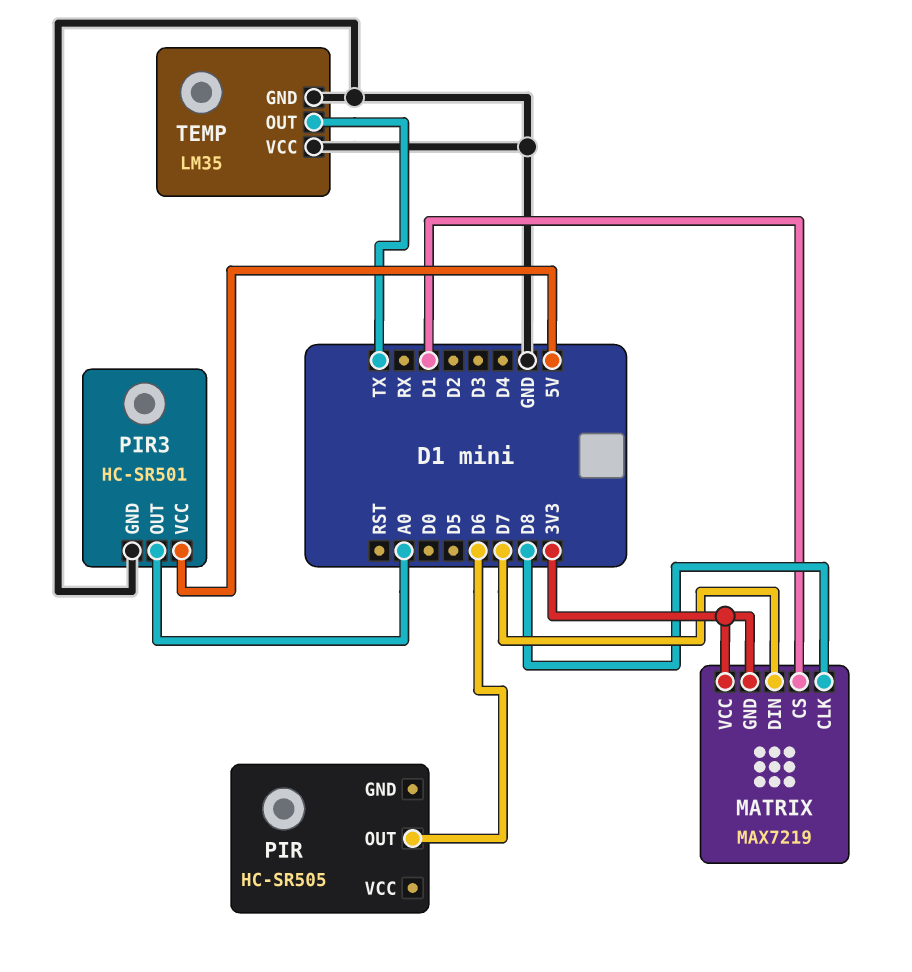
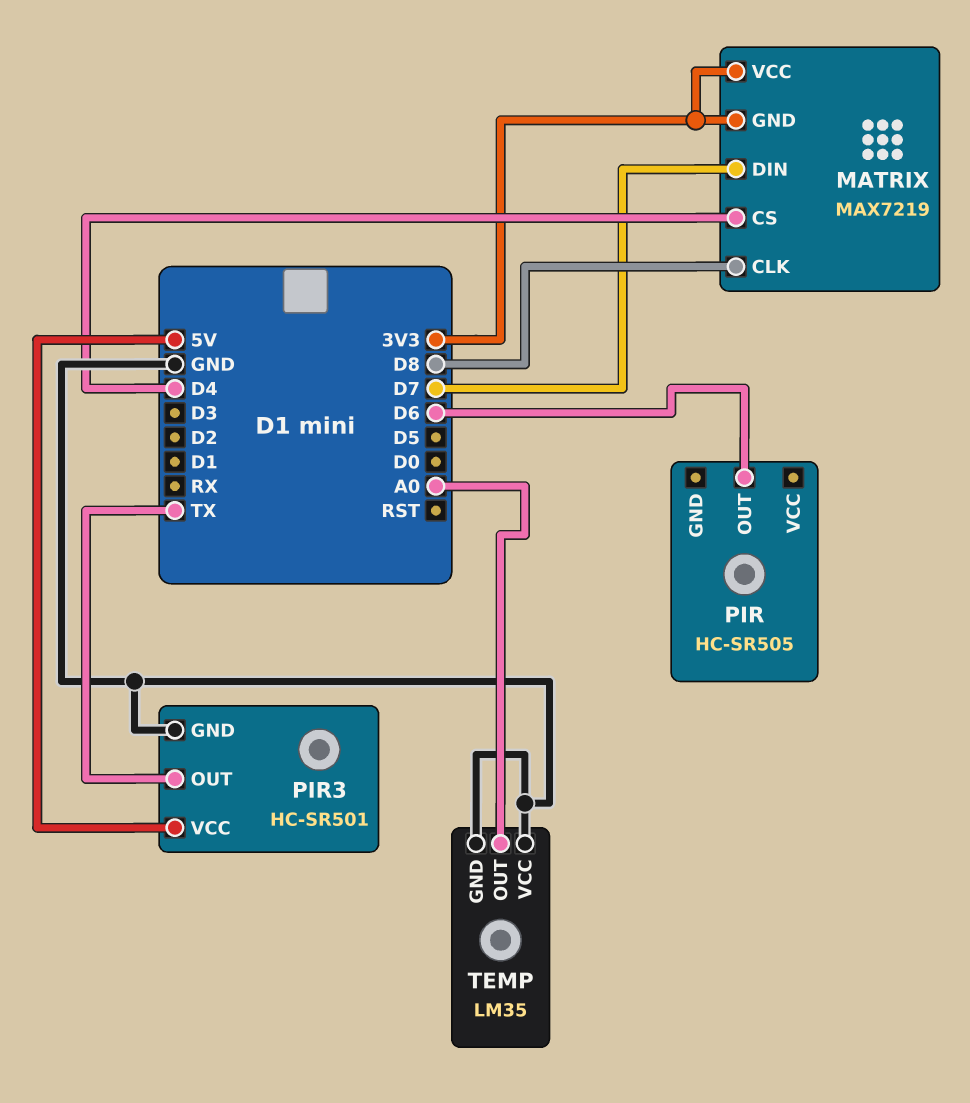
MATRIX pin CS: D1 -> D4
PIR3 pin OUT: A0 -> TX
TEMP pin OUT: TX -> A0

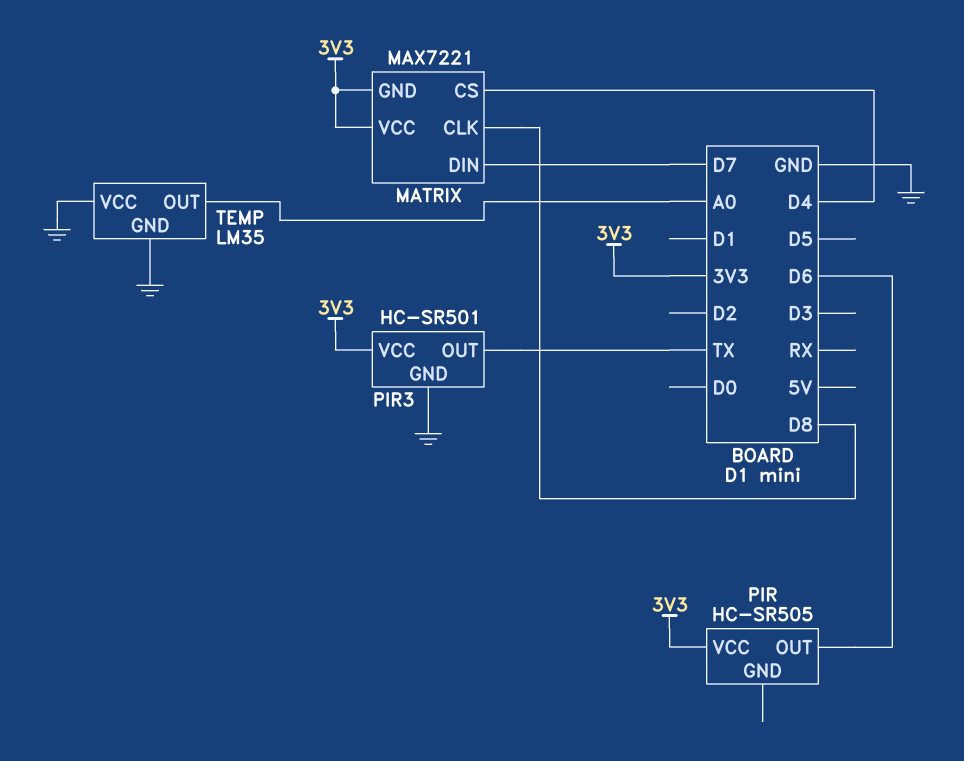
MATRIX: MAX7219 -> MAX7221
PIR pin VCC: none -> 3V3
PIR3 pin VCC: 5V -> 3V3

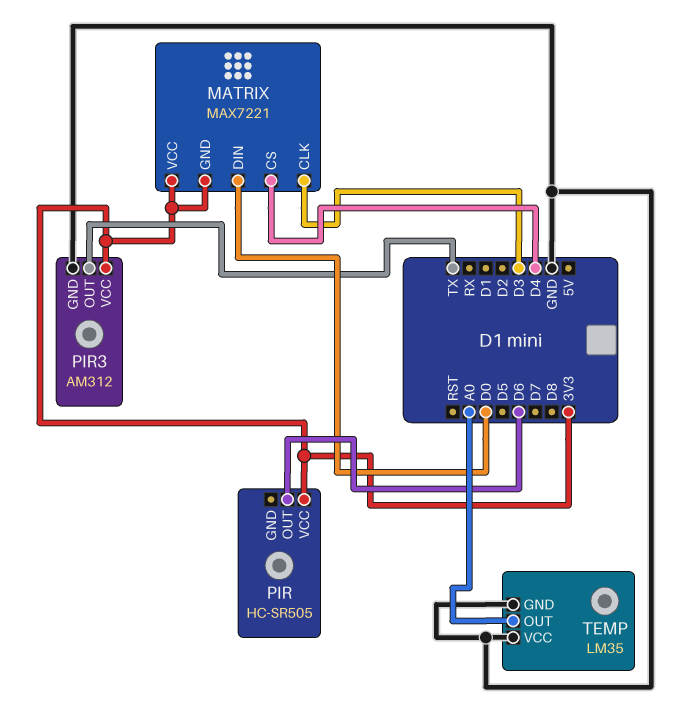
MATRIX pin CLK: D8 -> D3
MATRIX pin DIN: D7 -> D0
PIR3: HC-SR501 -> AM312

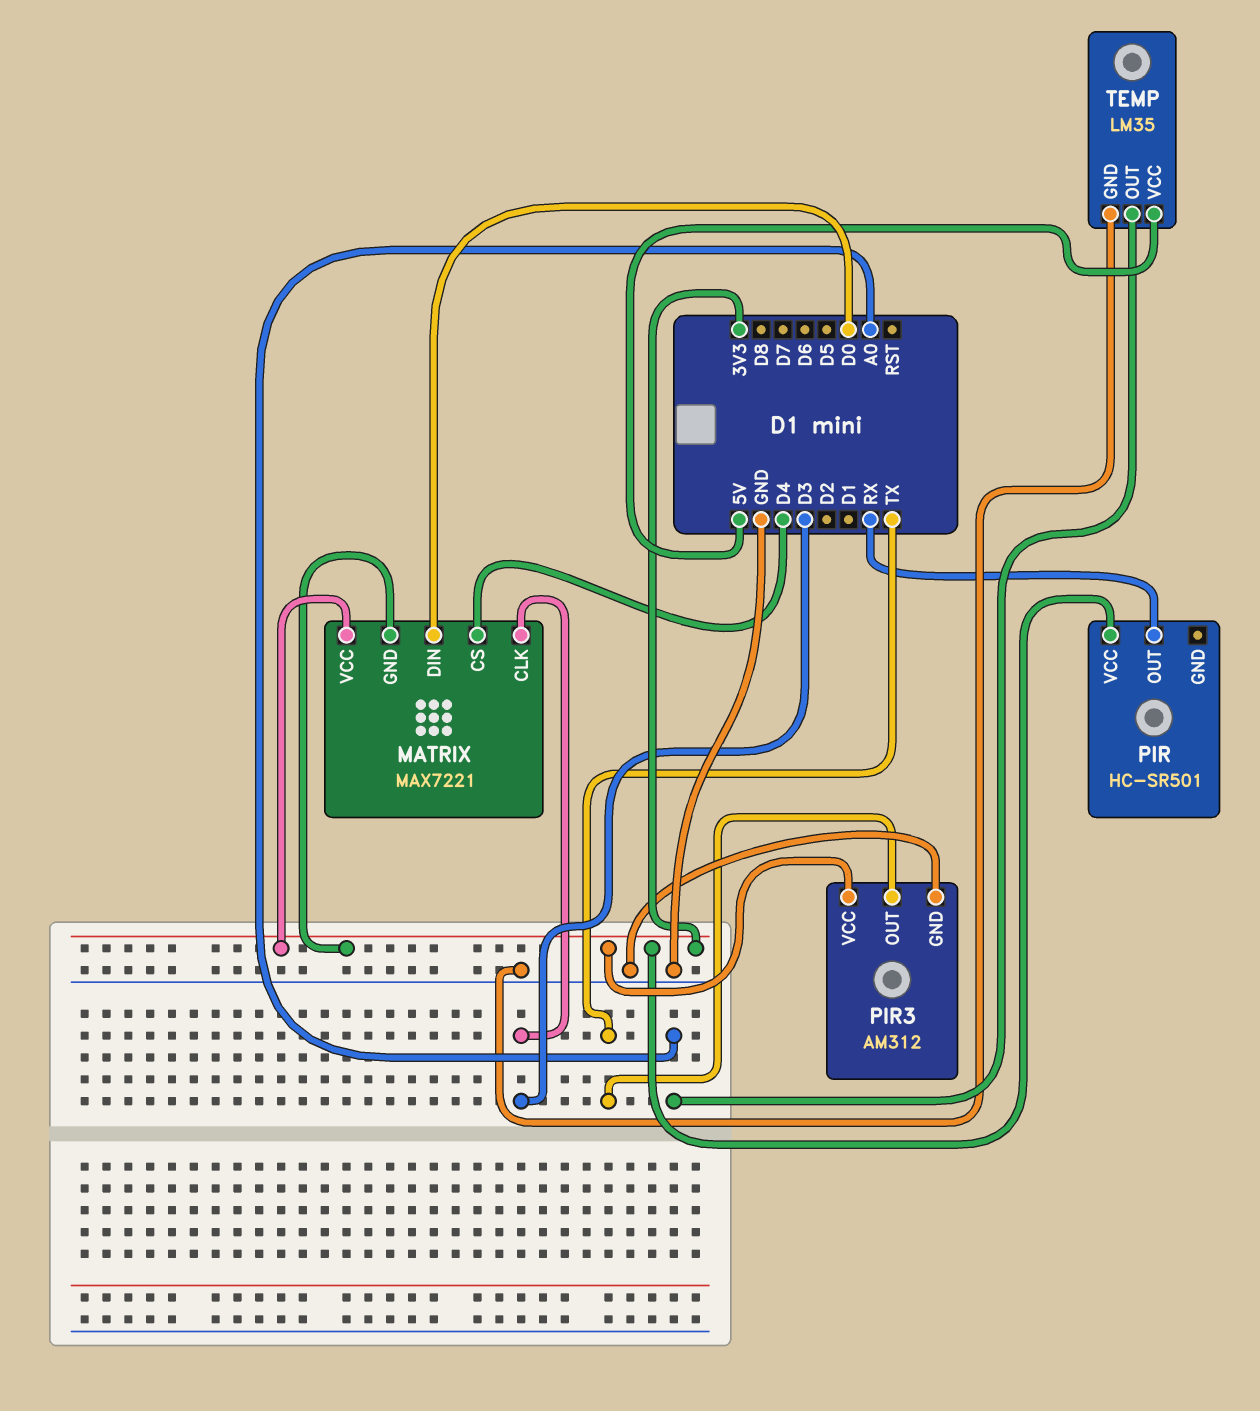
PIR: HC-SR505 -> HC-SR501
PIR pin OUT: D6 -> RX
TEMP pin VCC: GND -> 5V

